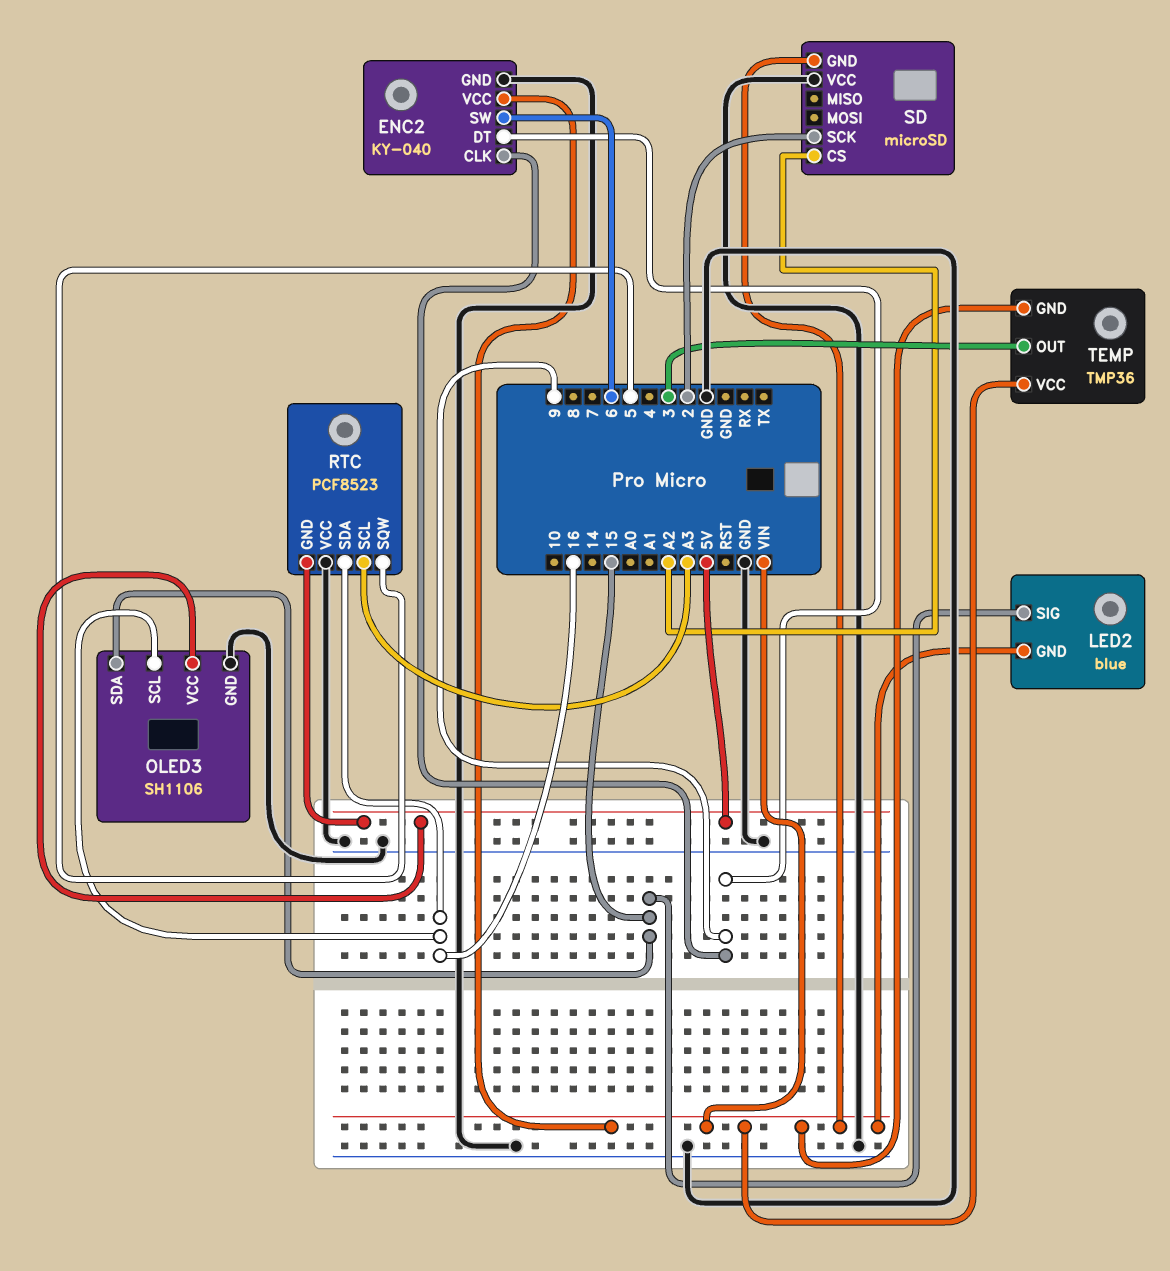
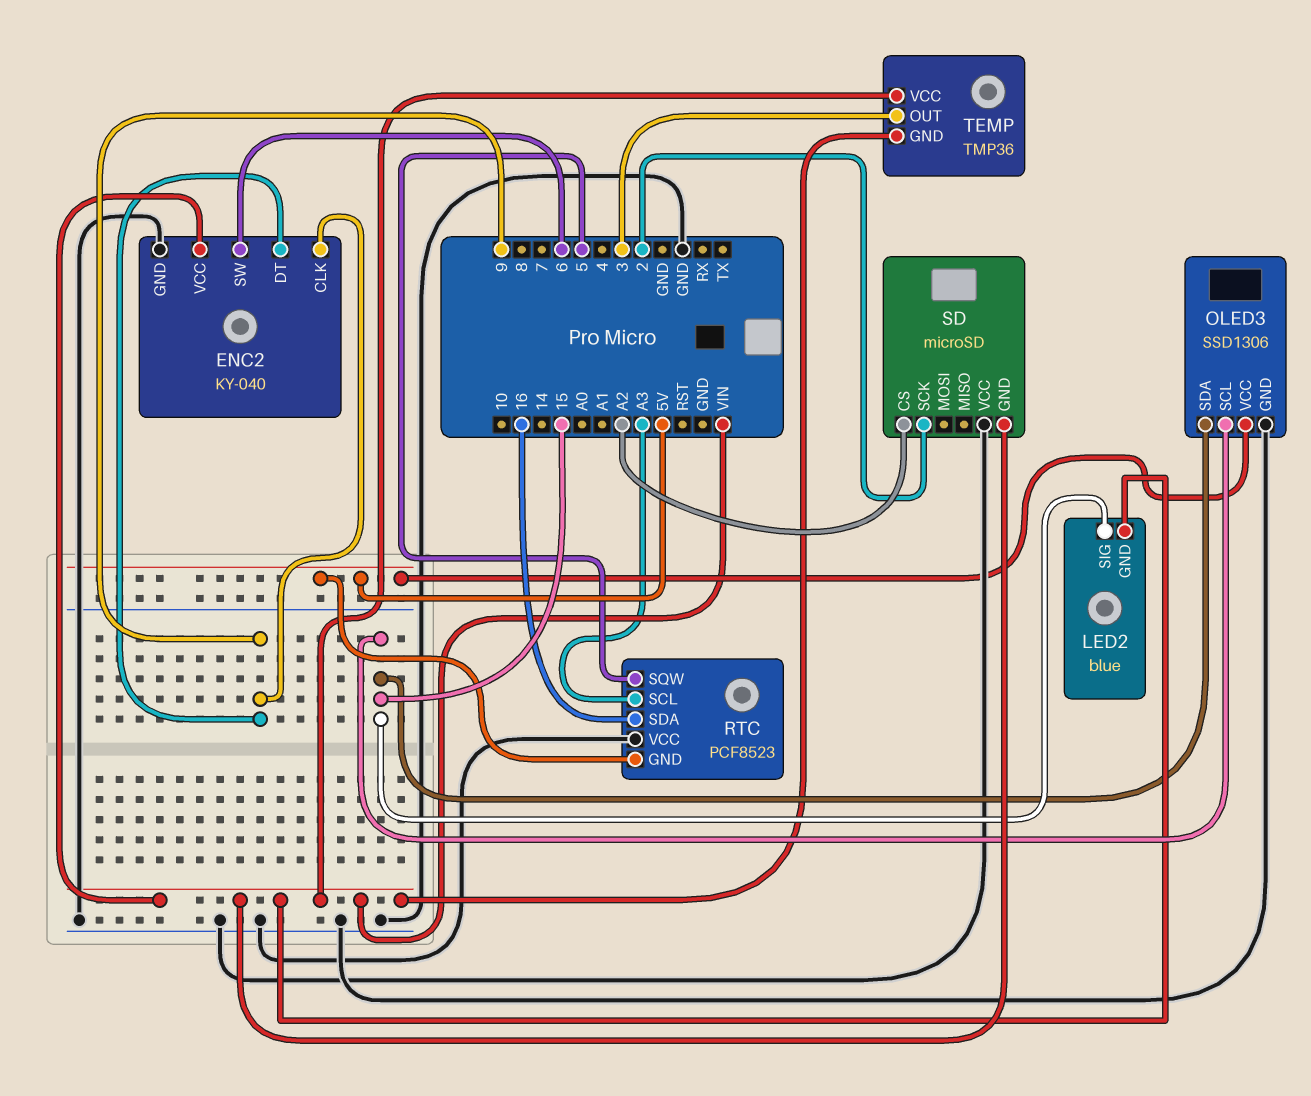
OLED3: SH1106 -> SSD1306
OLED3 pin SCL: 16 -> 15

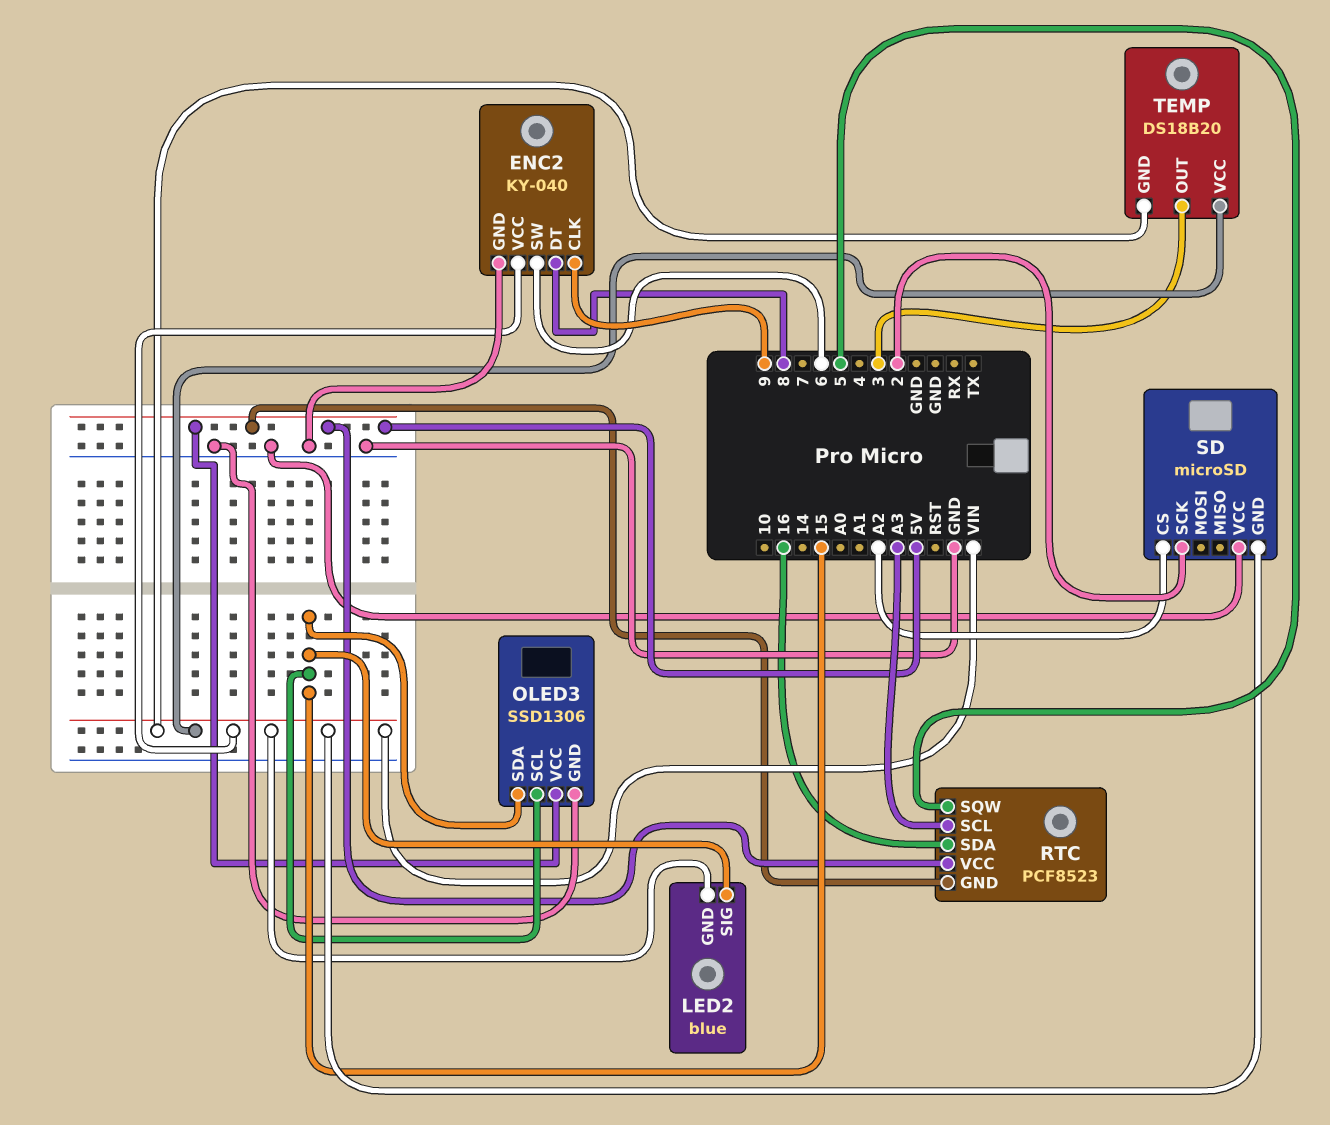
ENC2 pin DT: 9 -> 8
RTC pin VCC: GND -> 5V
TEMP: TMP36 -> DS18B20

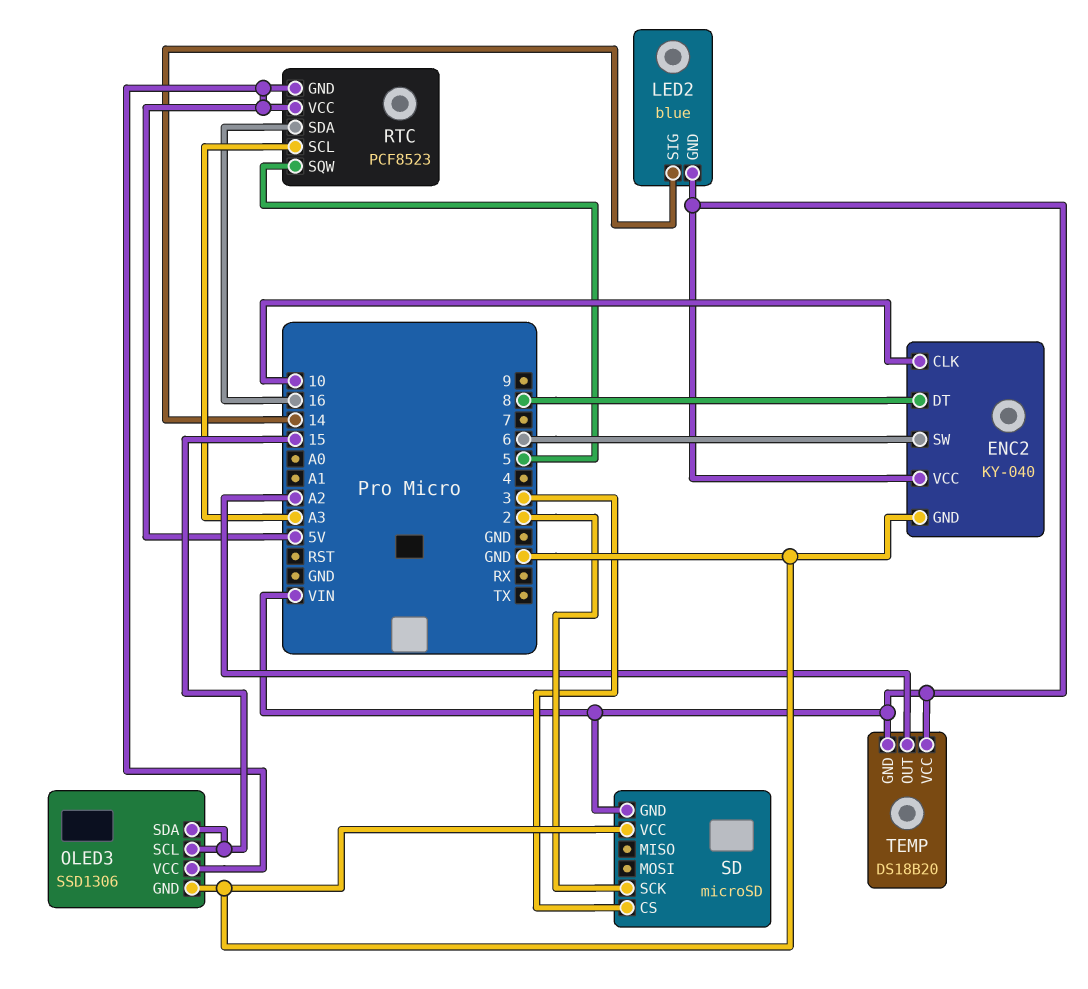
ENC2 pin CLK: 9 -> 10
LED2 pin SIG: 15 -> 14
SD pin CS: A2 -> 3
TEMP pin OUT: 3 -> A2

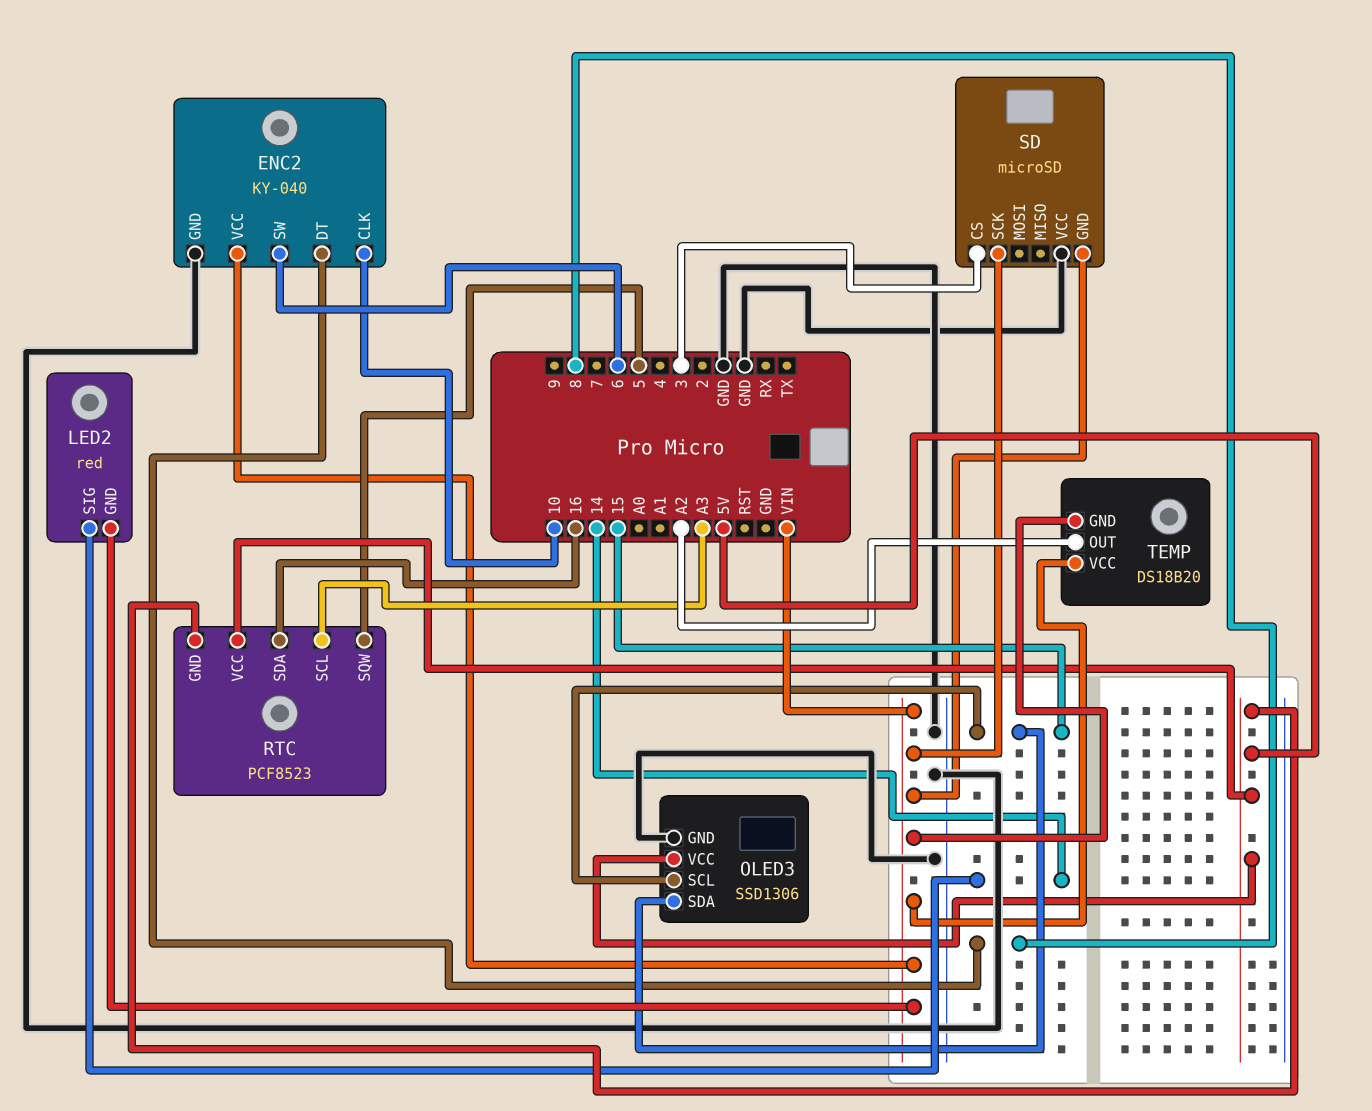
LED2: blue -> red
SD pin SCK: 2 -> VIN

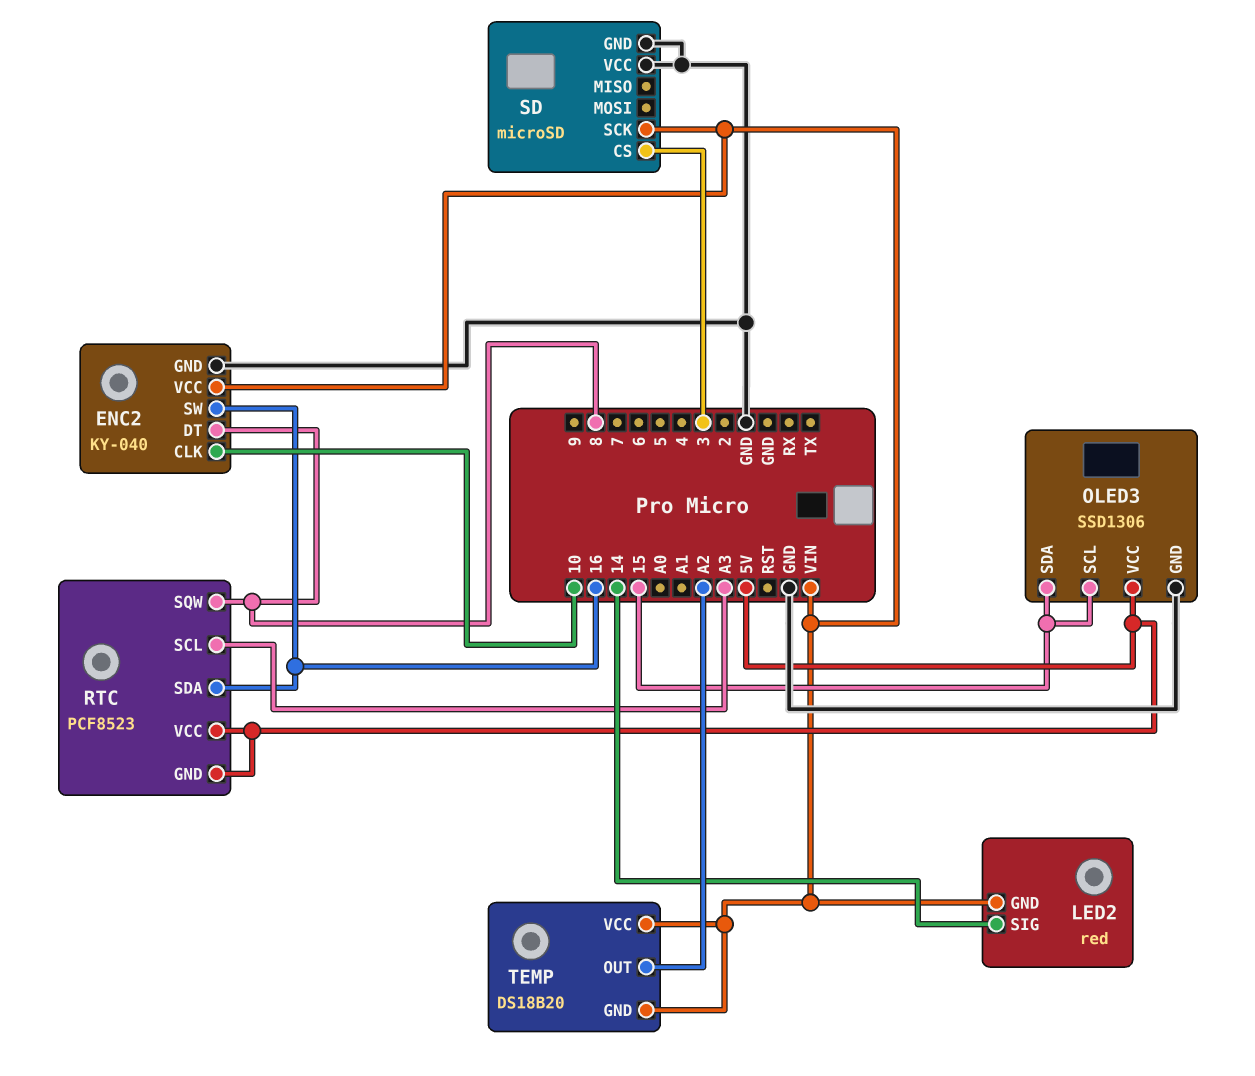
ENC2 pin SW: 6 -> 16
RTC pin SQW: 5 -> 8
SD pin GND: VIN -> GND

